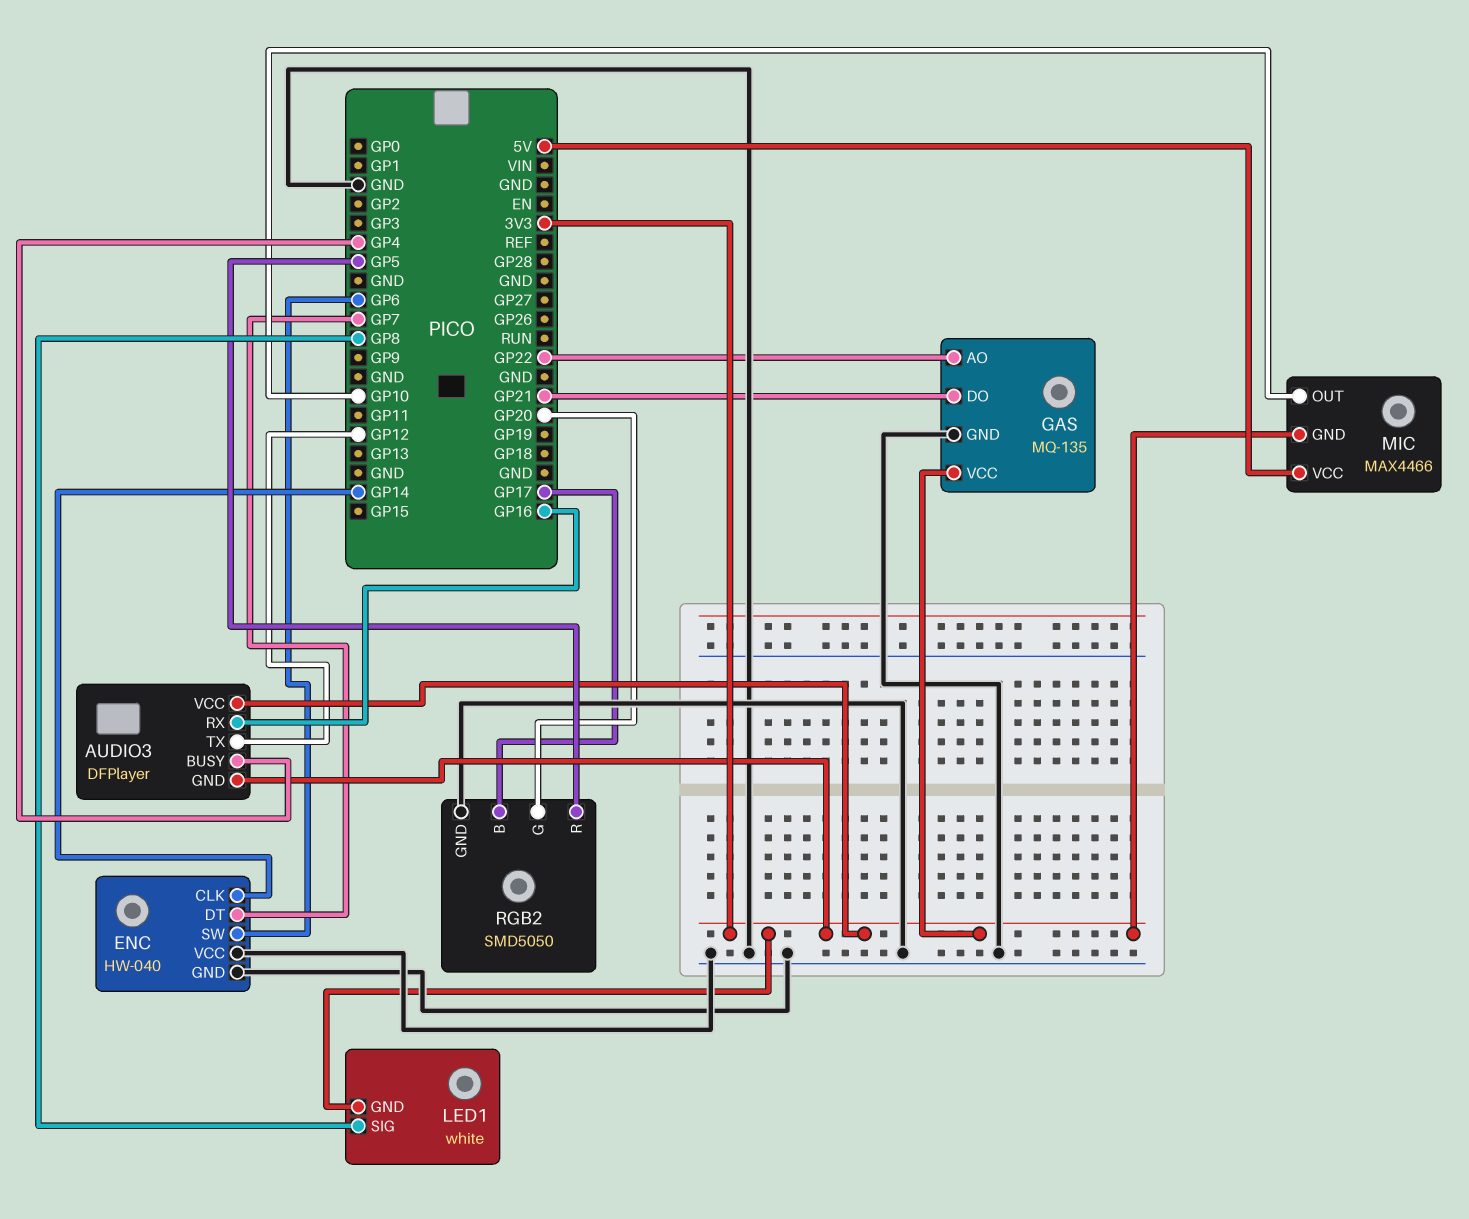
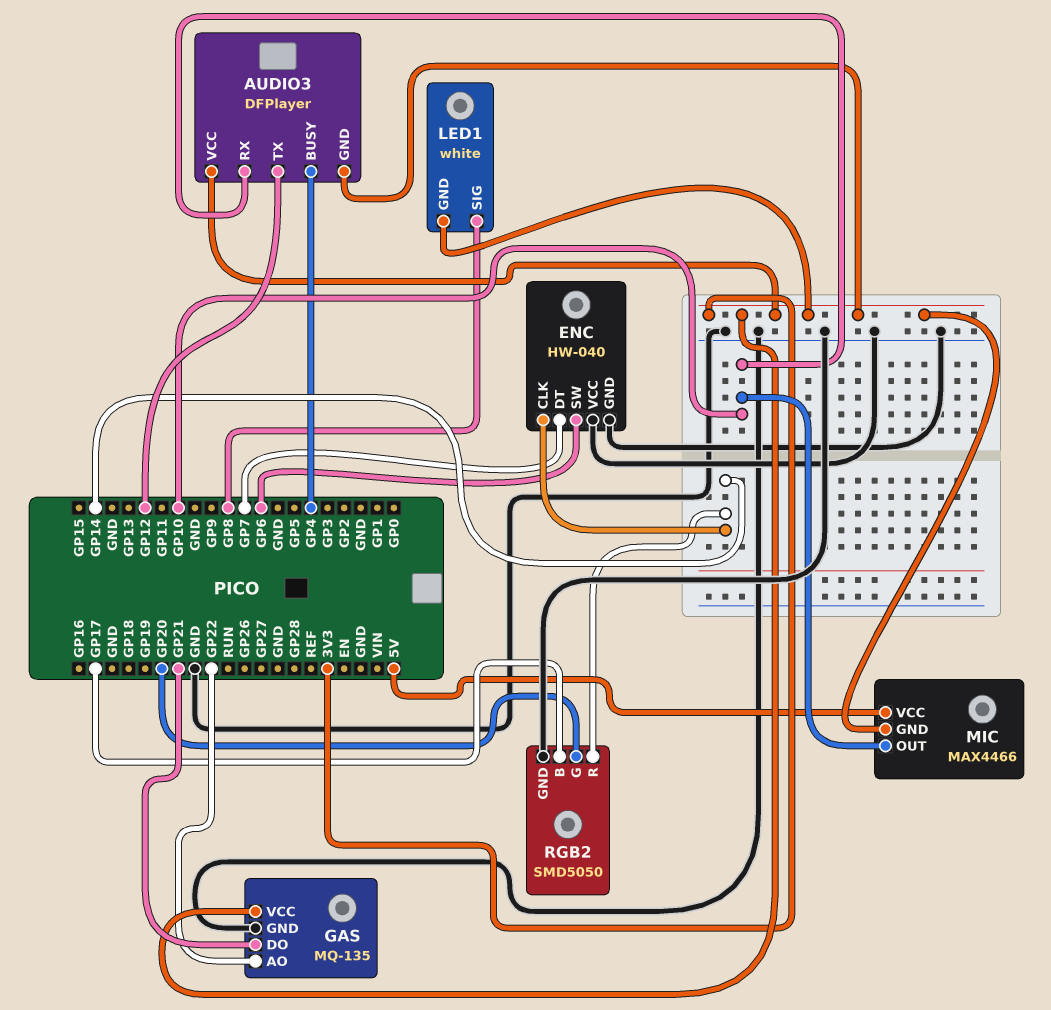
AUDIO3 pin RX: GP16 -> GP10
RGB2 pin R: GP5 -> GP14

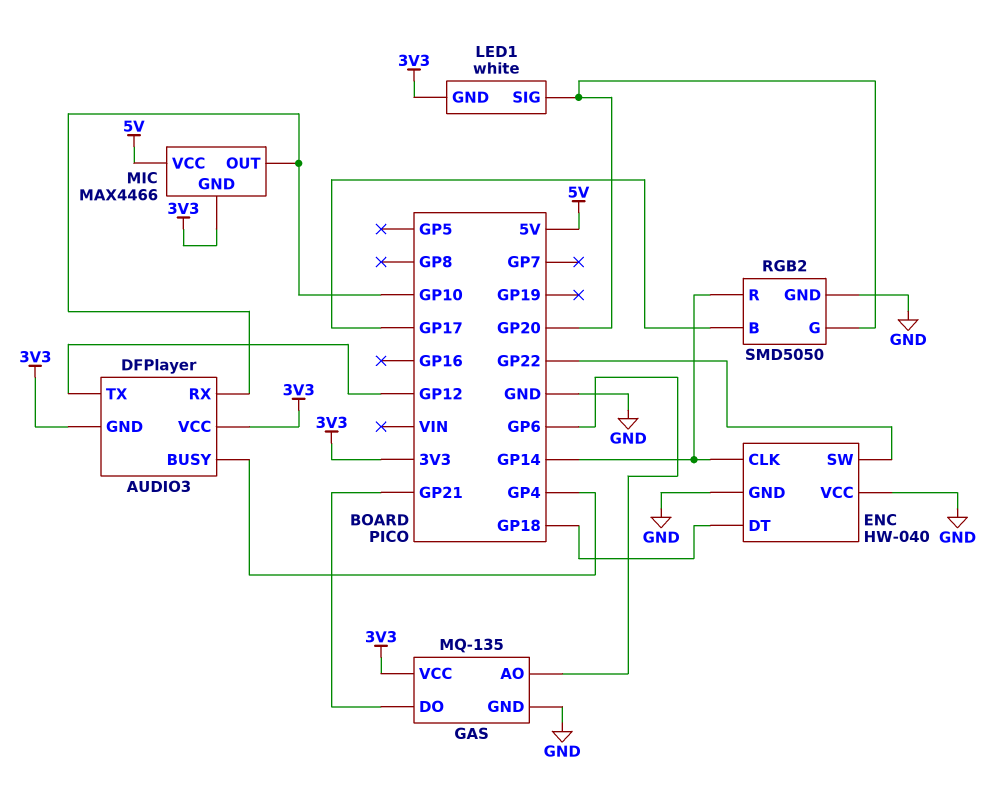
ENC pin DT: GP7 -> GP18
ENC pin SW: GP6 -> GP22
GAS pin AO: GP22 -> GP6
LED1 pin SIG: GP8 -> GP20

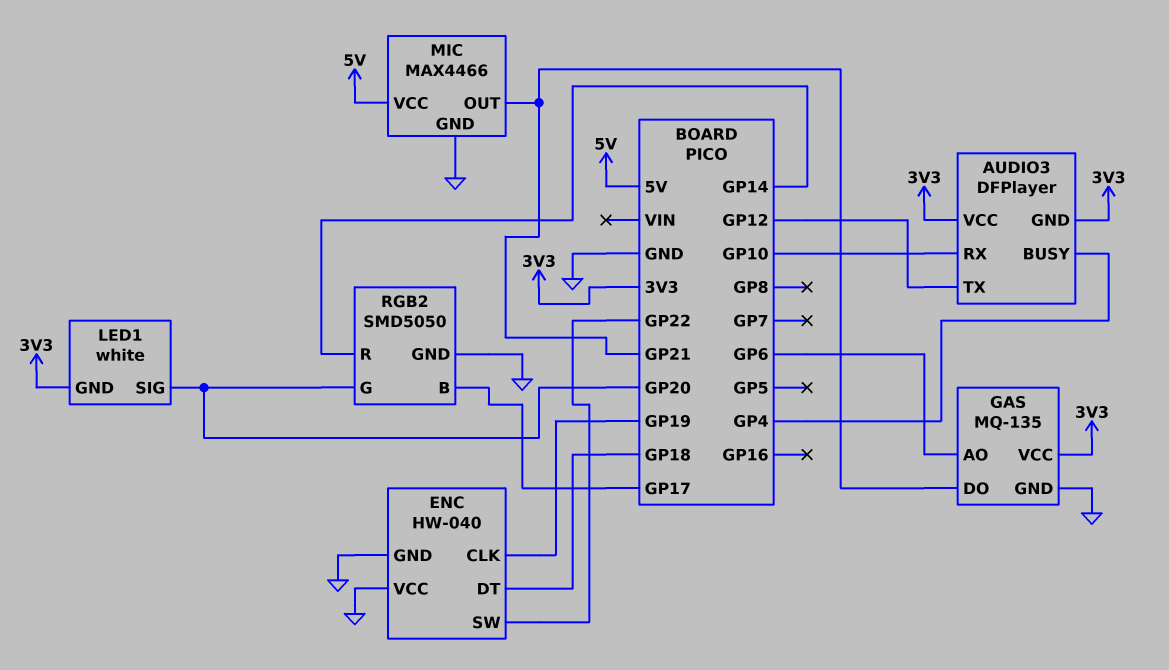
ENC pin CLK: GP14 -> GP19
MIC pin GND: 3V3 -> GND
MIC pin OUT: GP10 -> GP21

